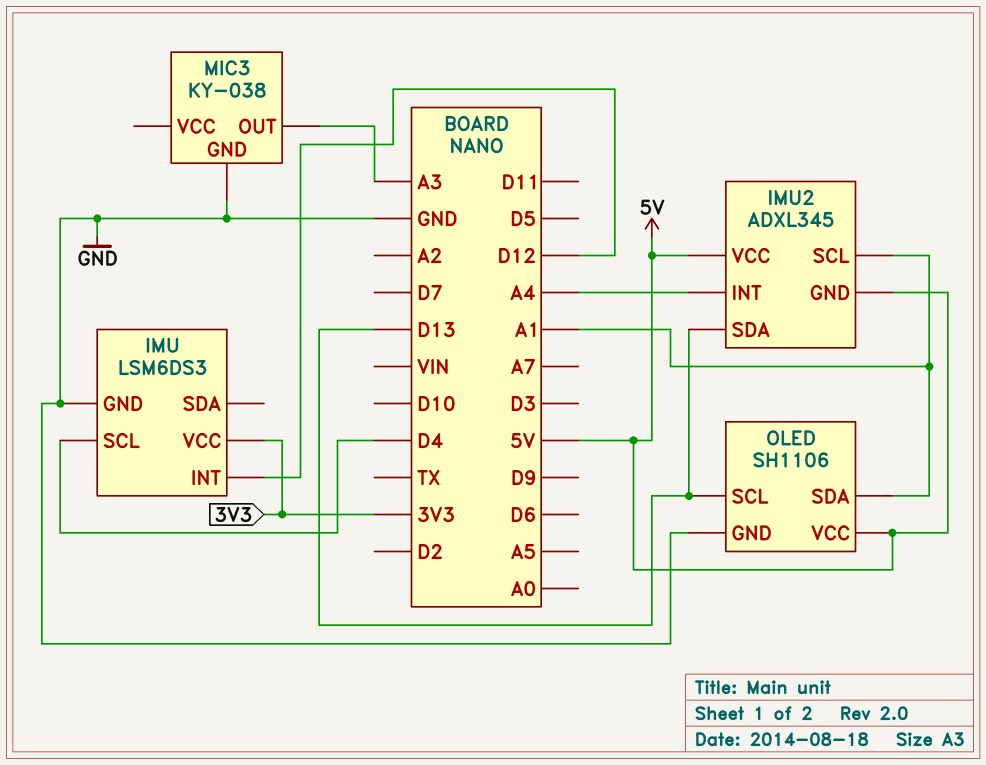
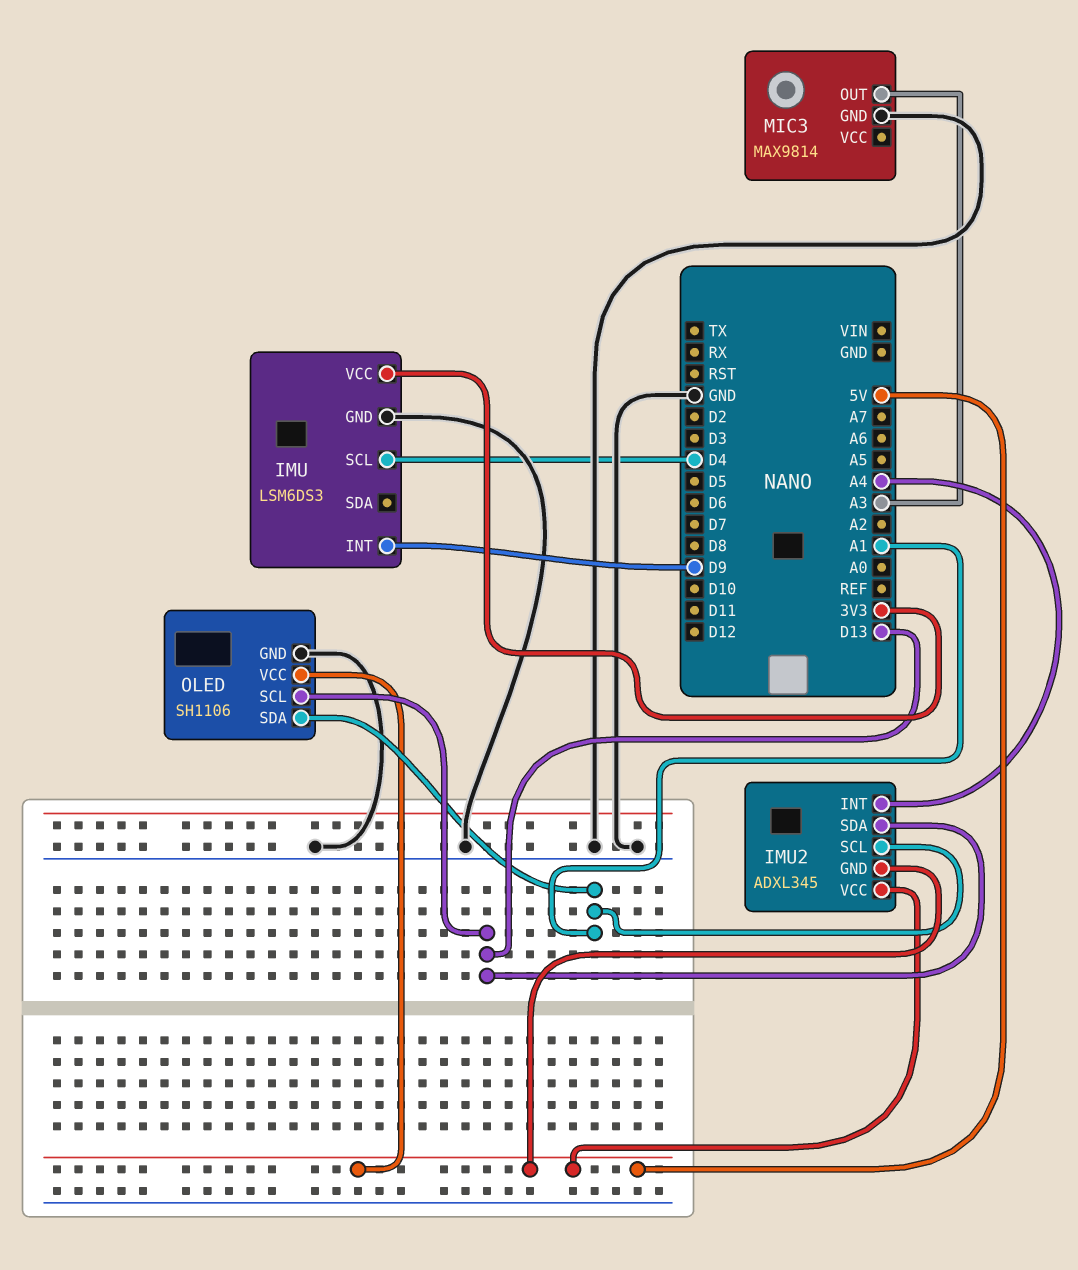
IMU pin INT: D12 -> D9
MIC3: KY-038 -> MAX9814

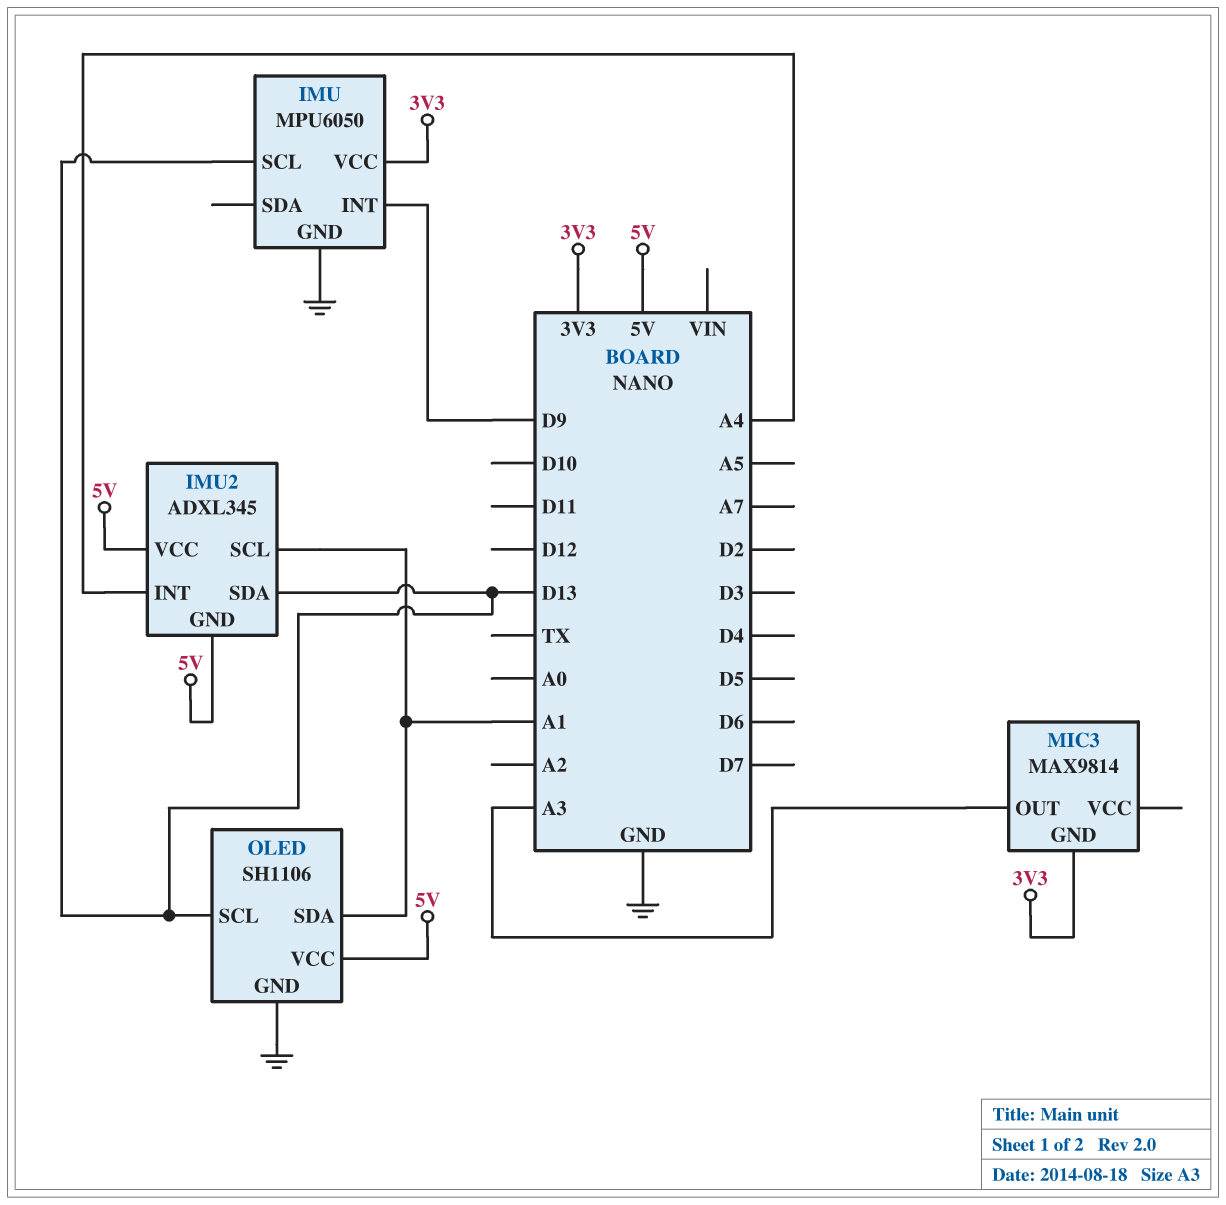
IMU: LSM6DS3 -> MPU6050
IMU pin SCL: D4 -> D13
MIC3 pin GND: GND -> 3V3

